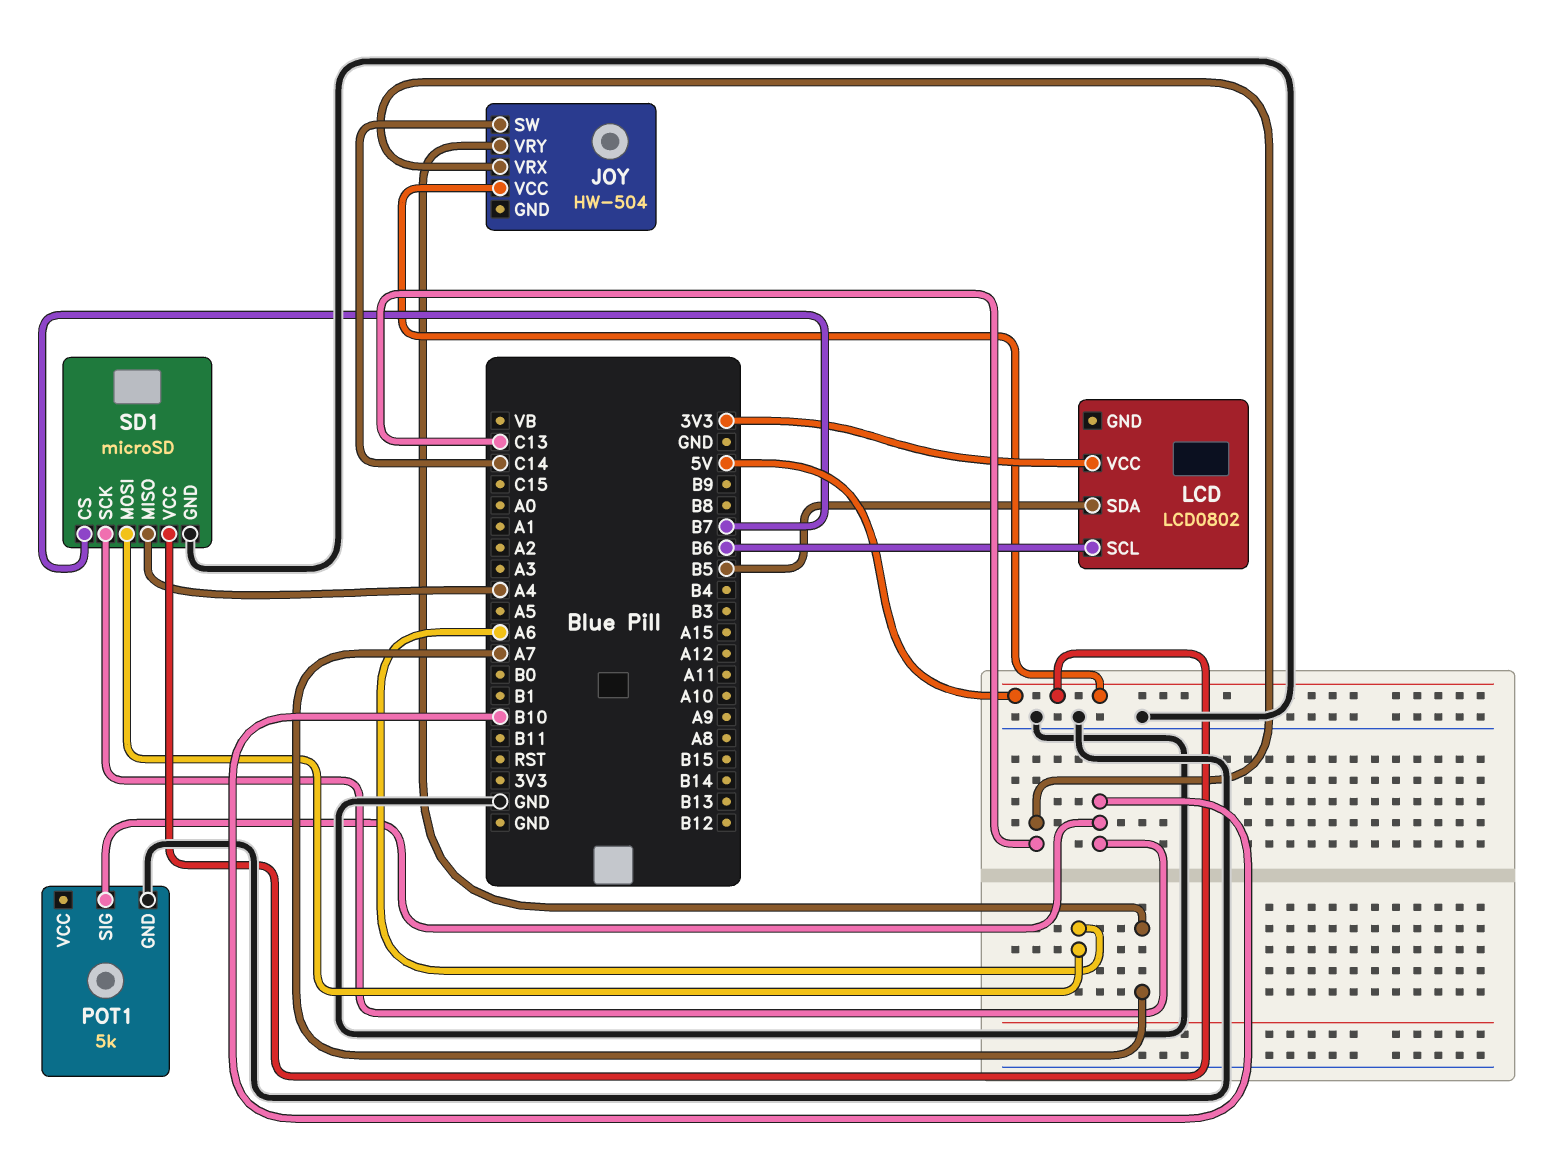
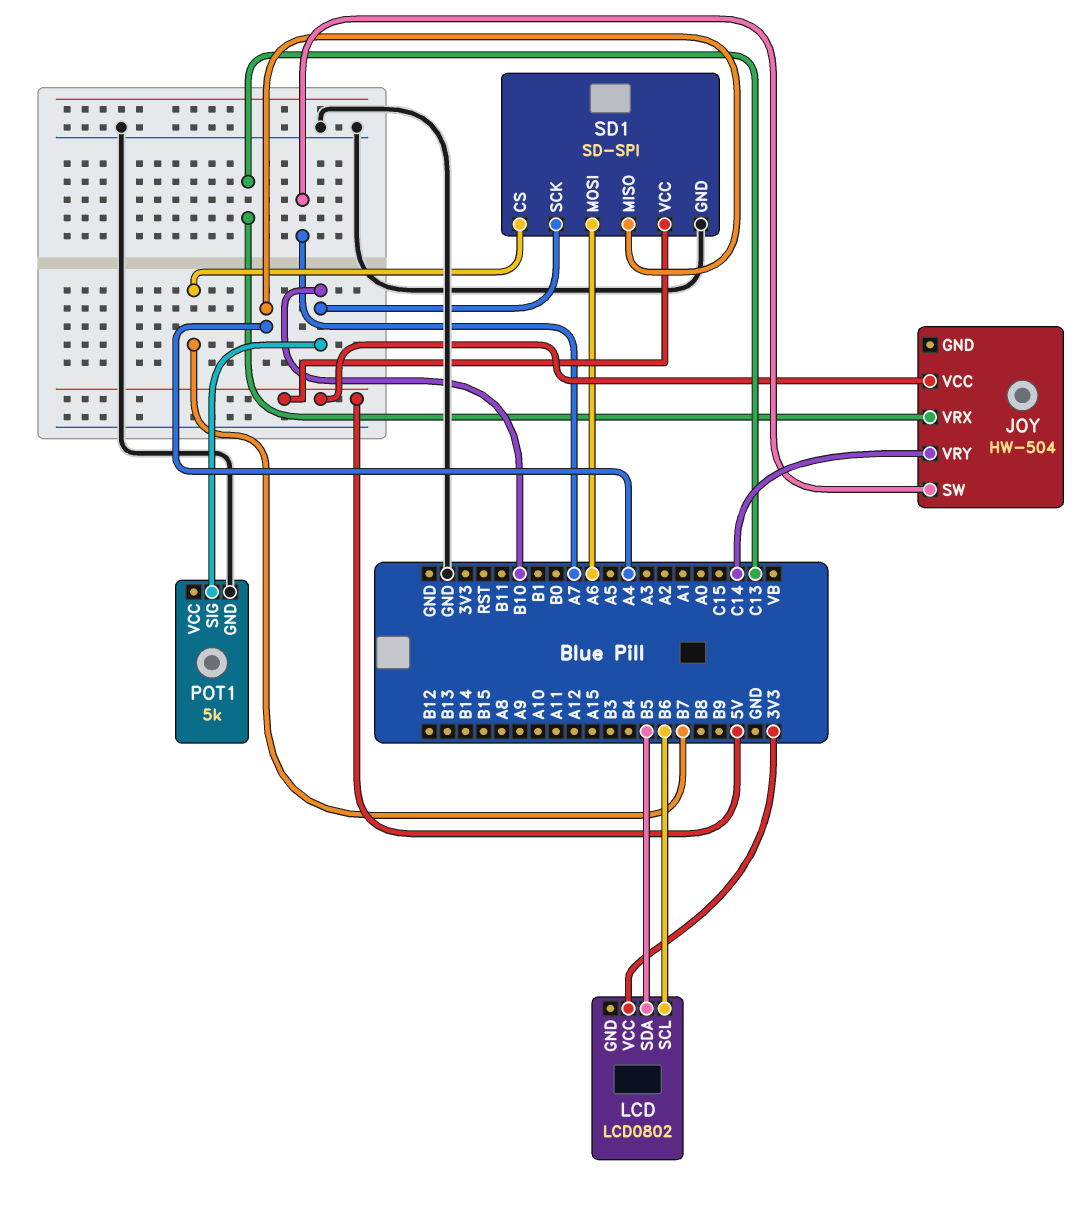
JOY pin SW: C14 -> A7
JOY pin VRY: A7 -> C14
SD1: microSD -> SD-SPI

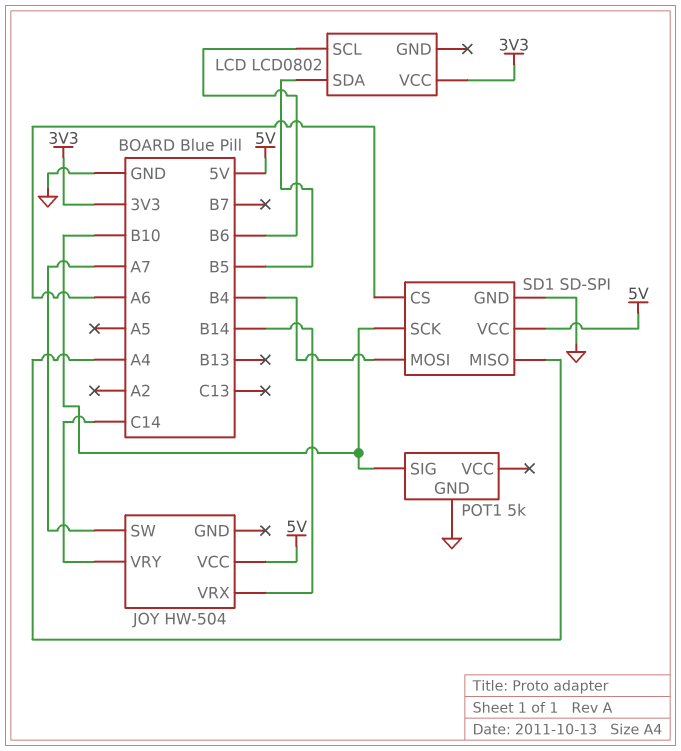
JOY pin VRX: C13 -> B14
SD1 pin CS: B7 -> A6
SD1 pin MOSI: A6 -> B4

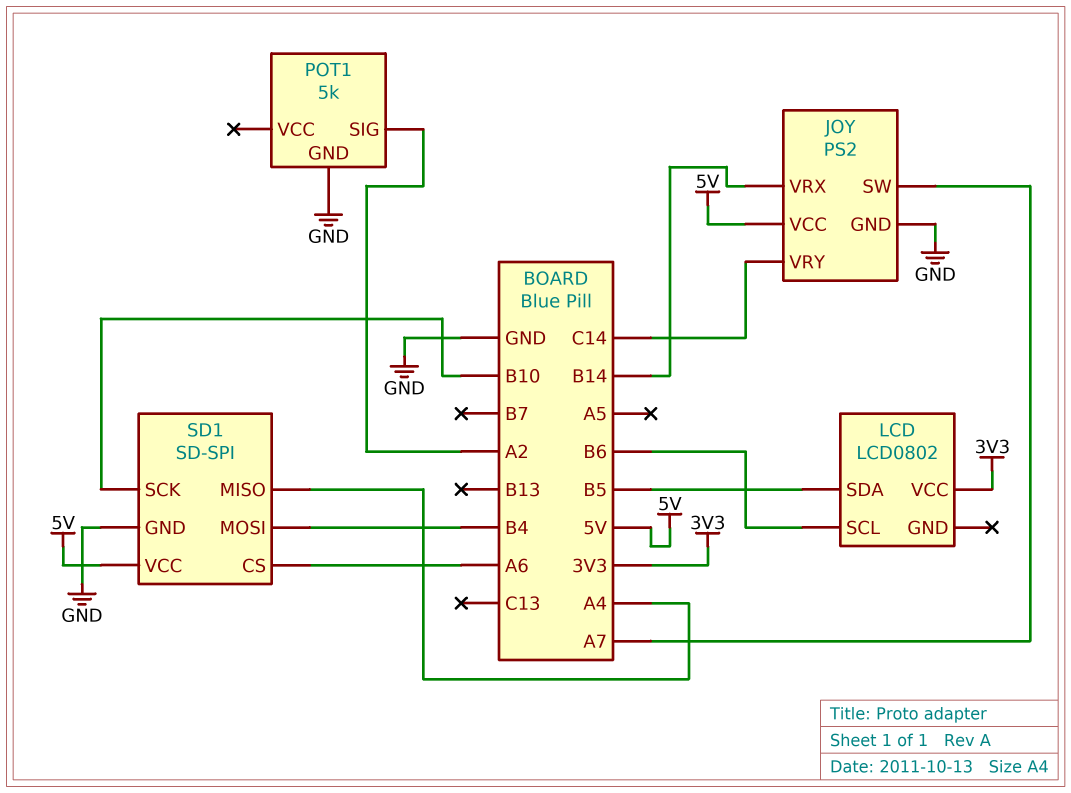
JOY: HW-504 -> PS2
JOY pin GND: none -> GND
POT1 pin SIG: B10 -> A2

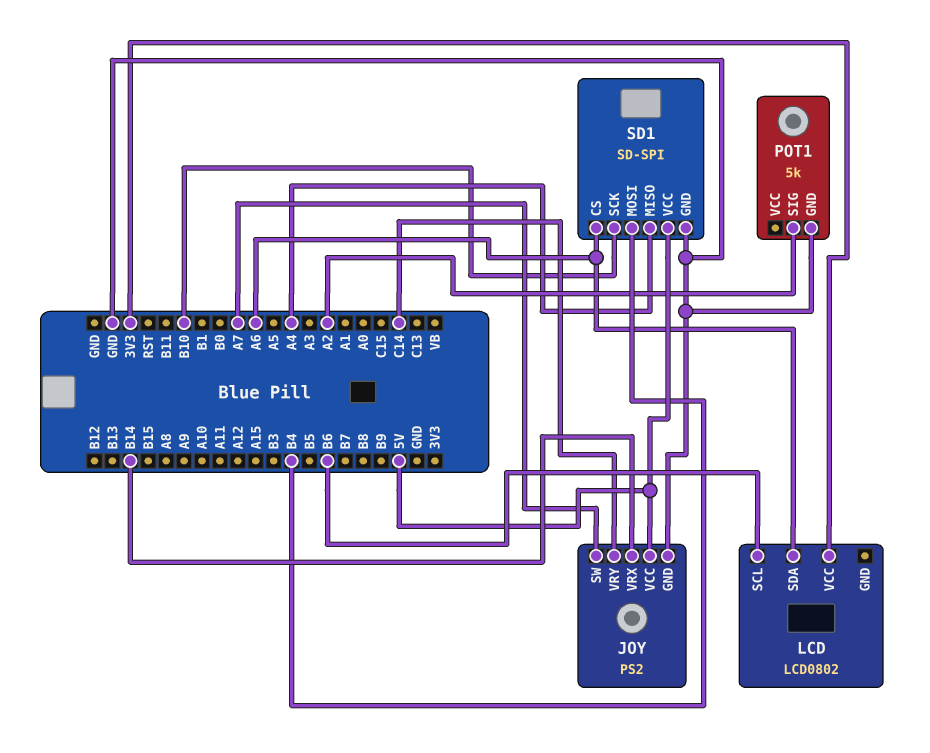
LCD pin SDA: B5 -> A6

